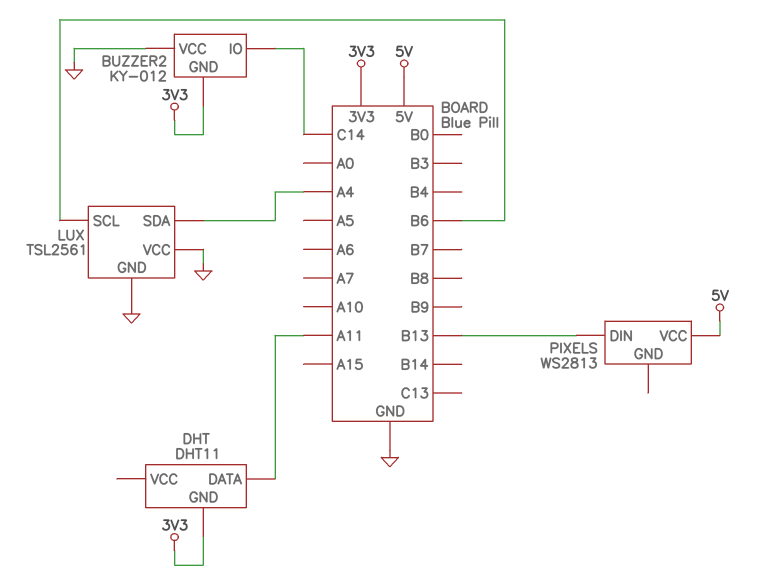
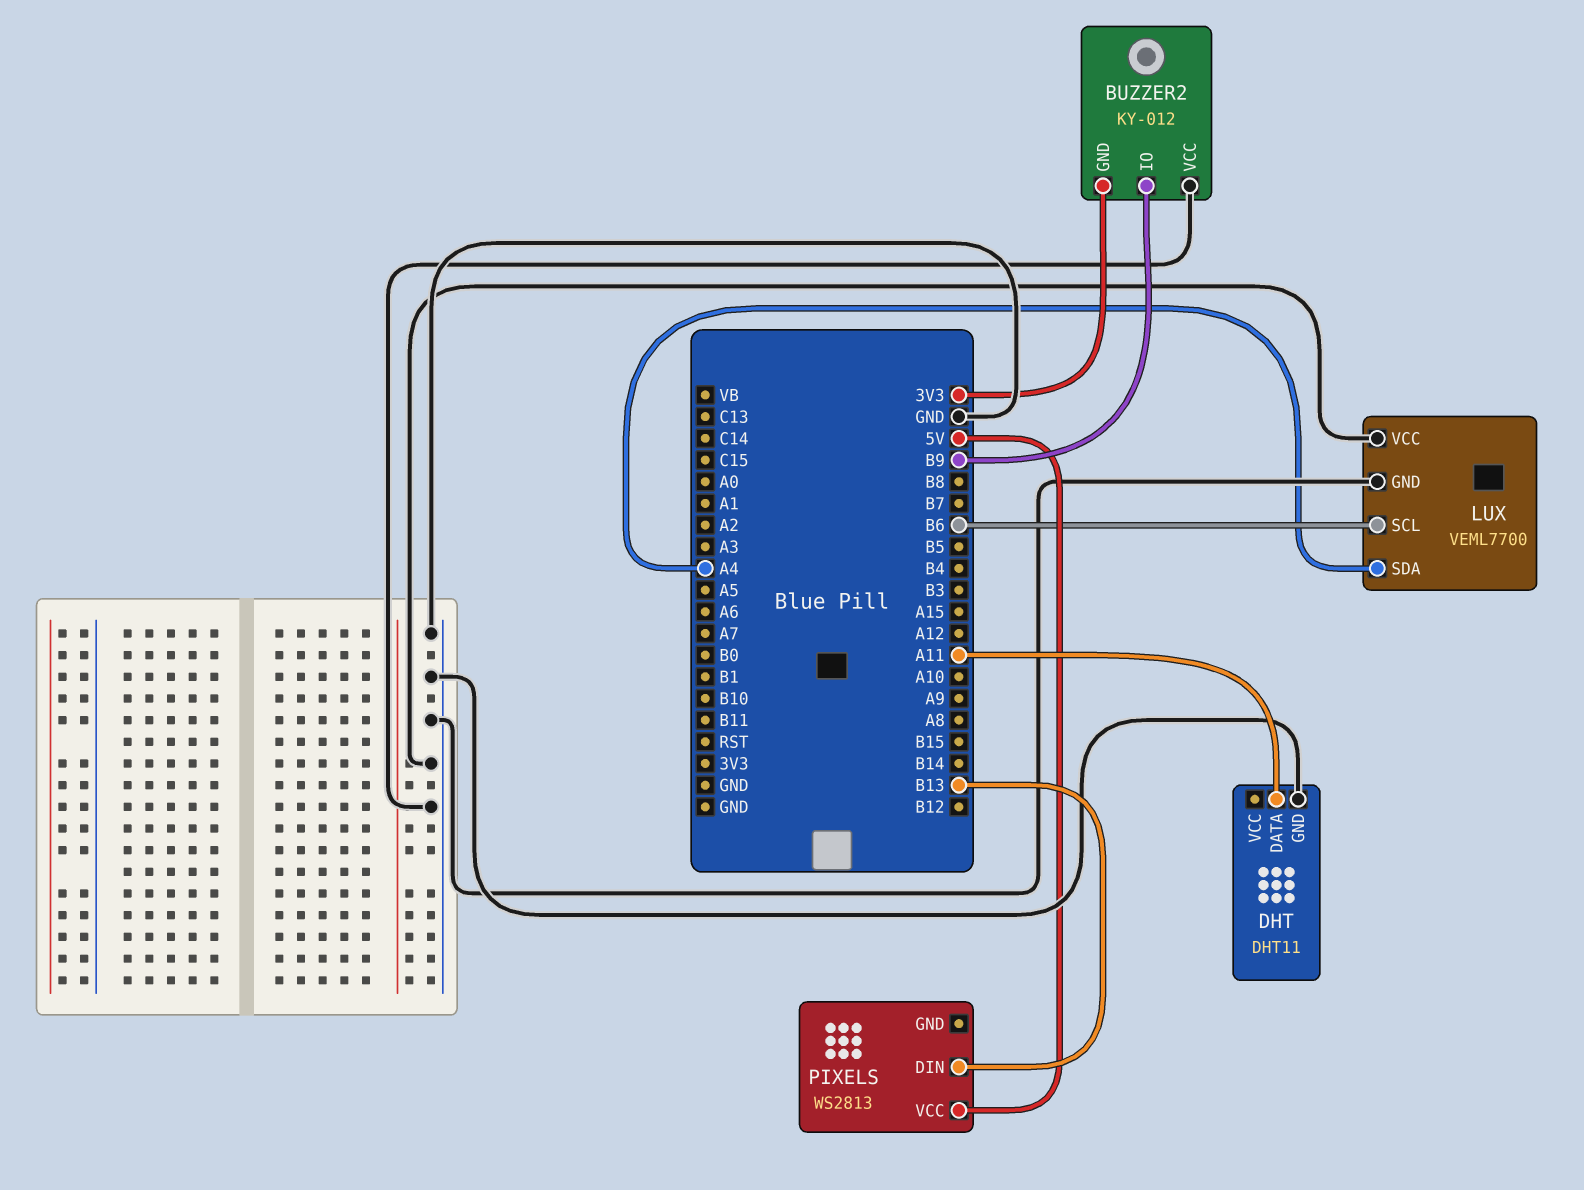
BUZZER2 pin IO: C14 -> B9
DHT pin GND: 3V3 -> GND
LUX: TSL2561 -> VEML7700

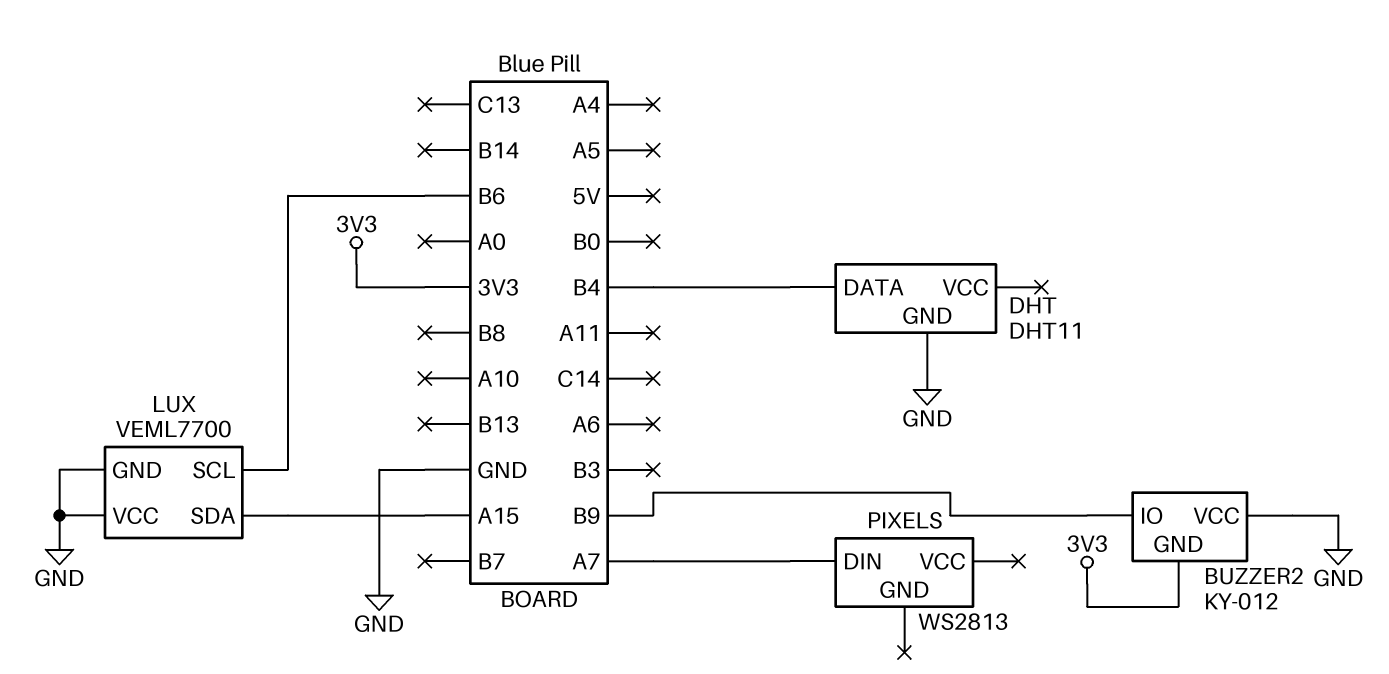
DHT pin DATA: A11 -> B4
LUX pin SDA: A4 -> A15
PIXELS pin DIN: B13 -> A7
PIXELS pin VCC: 5V -> none

